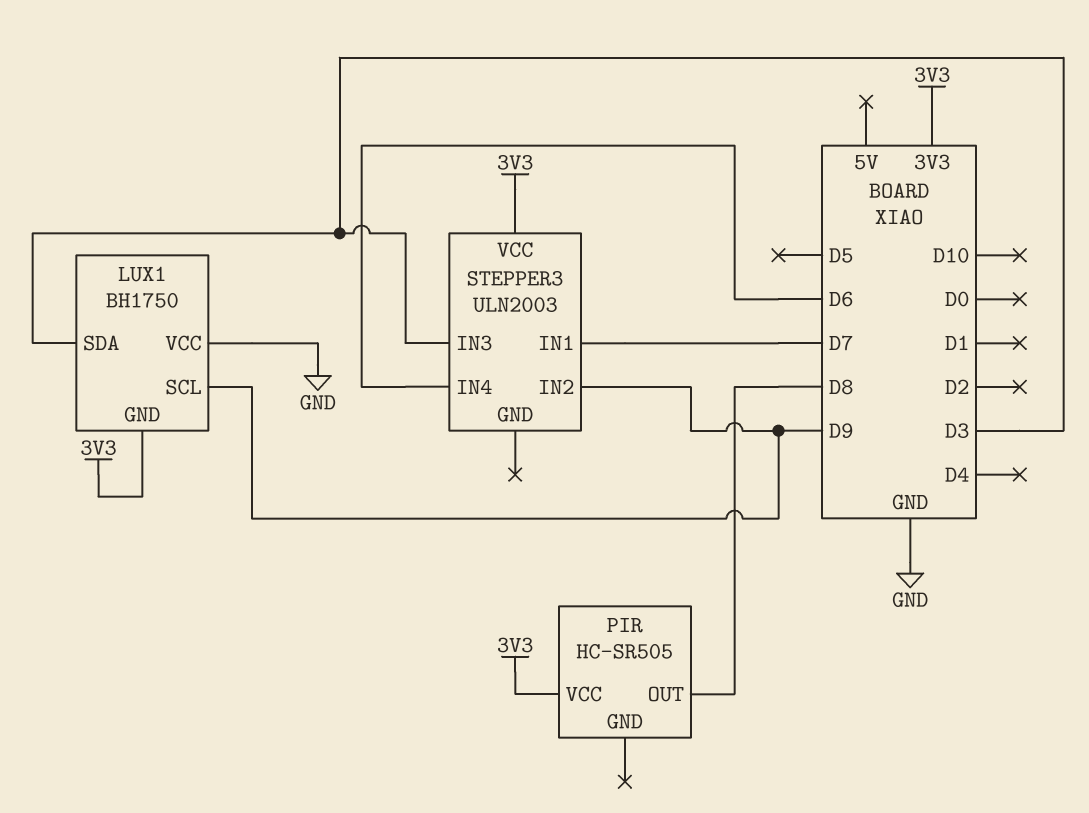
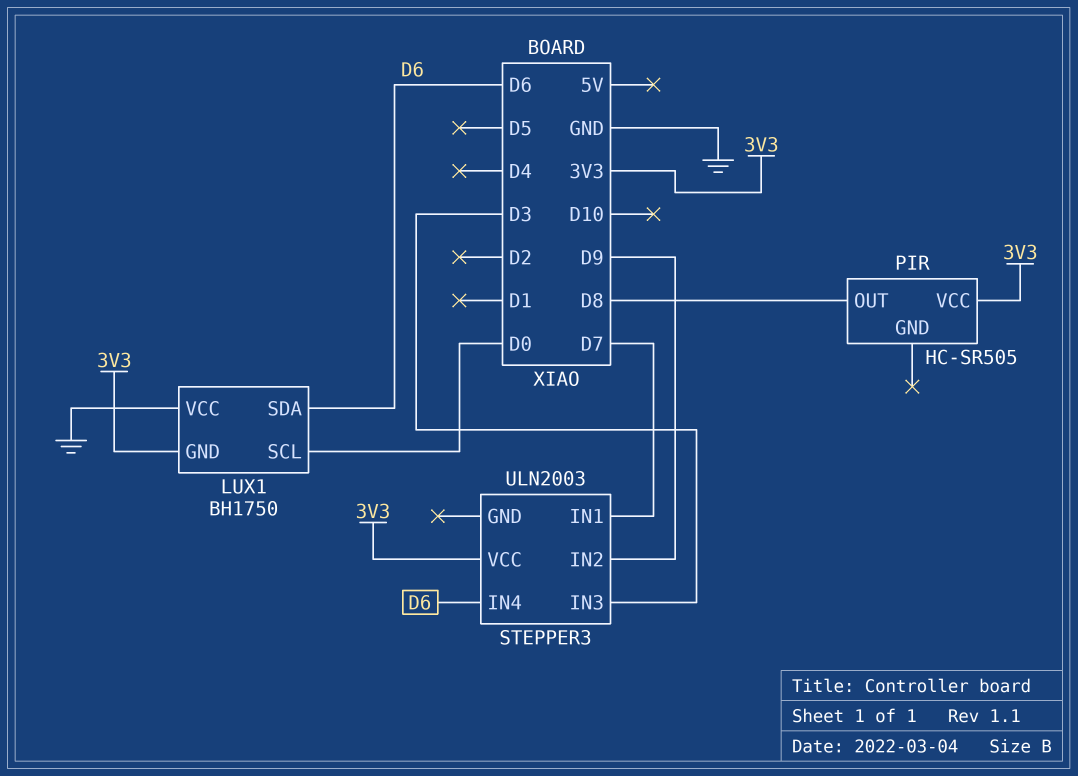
LUX1 pin SCL: D9 -> D0
LUX1 pin SDA: D3 -> D6

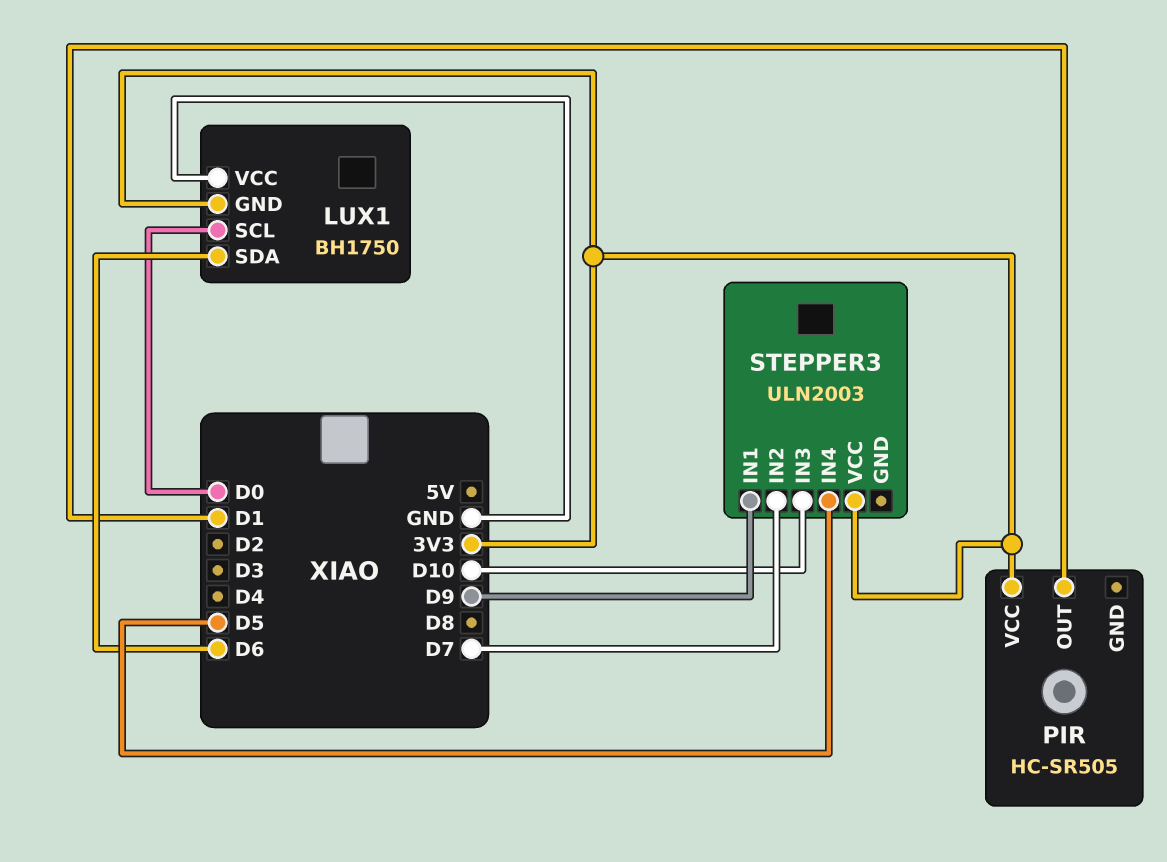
PIR pin OUT: D8 -> D1
STEPPER3 pin IN1: D7 -> D9
STEPPER3 pin IN2: D9 -> D7
STEPPER3 pin IN3: D3 -> D10
STEPPER3 pin IN4: D6 -> D5

